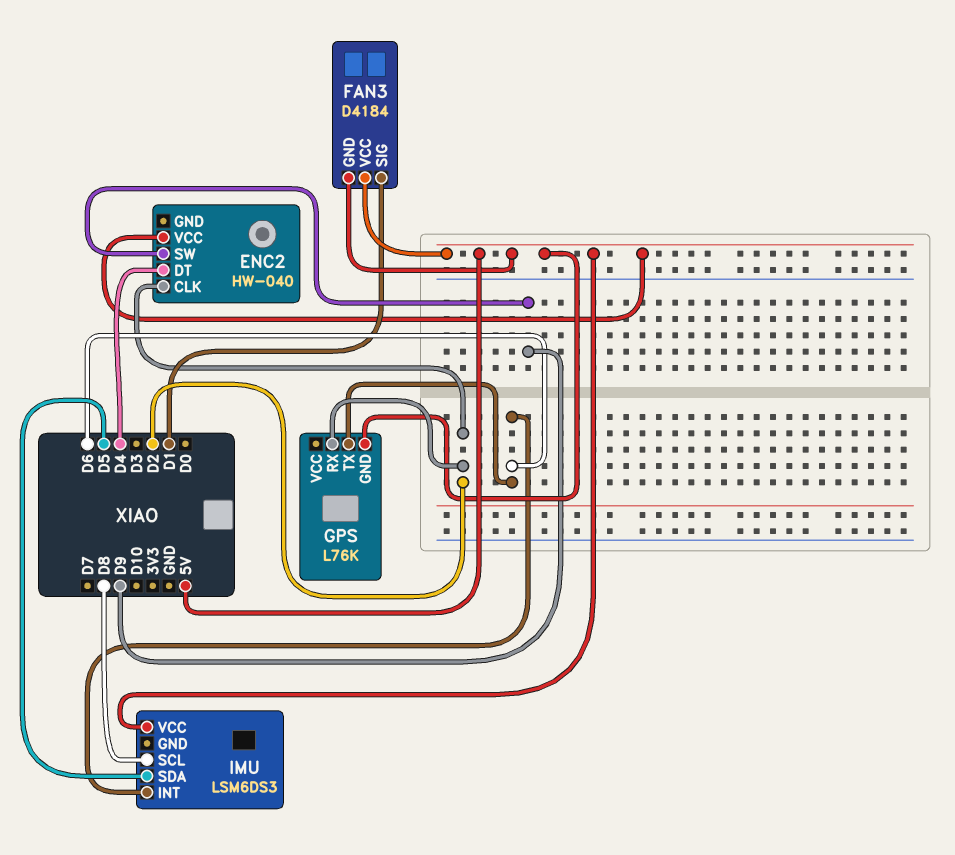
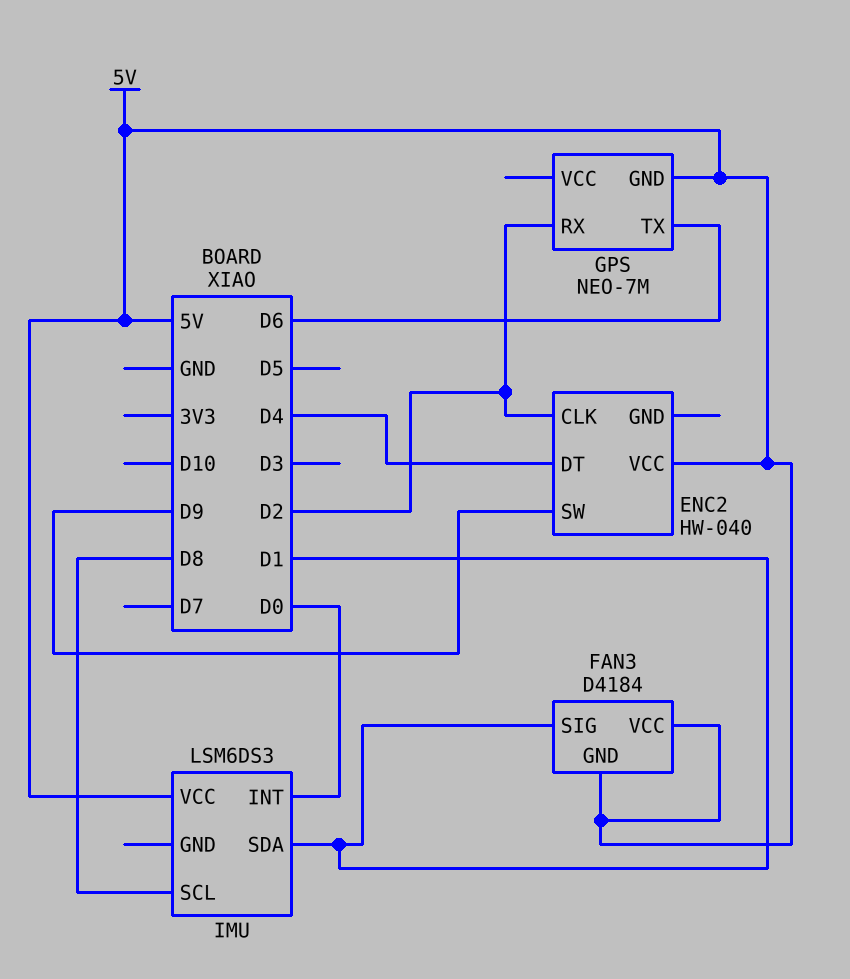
GPS: L76K -> NEO-7M
IMU pin INT: D6 -> D0
IMU pin SDA: D5 -> D1

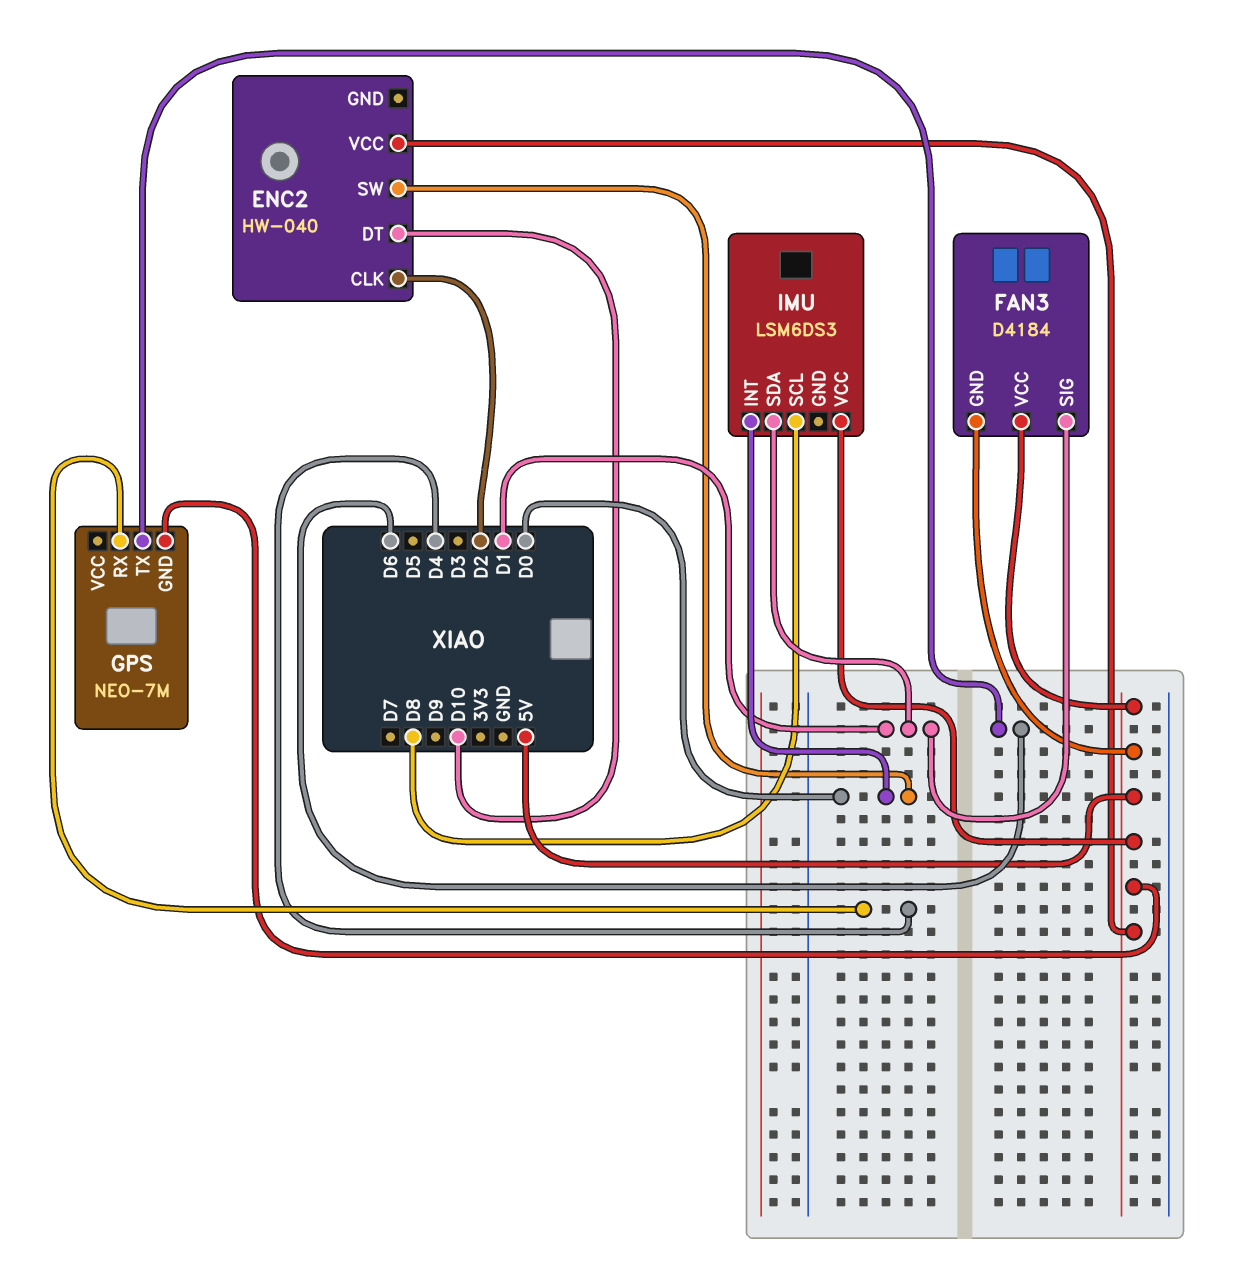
ENC2 pin DT: D4 -> D10
ENC2 pin SW: D9 -> D0
GPS pin RX: D2 -> D4

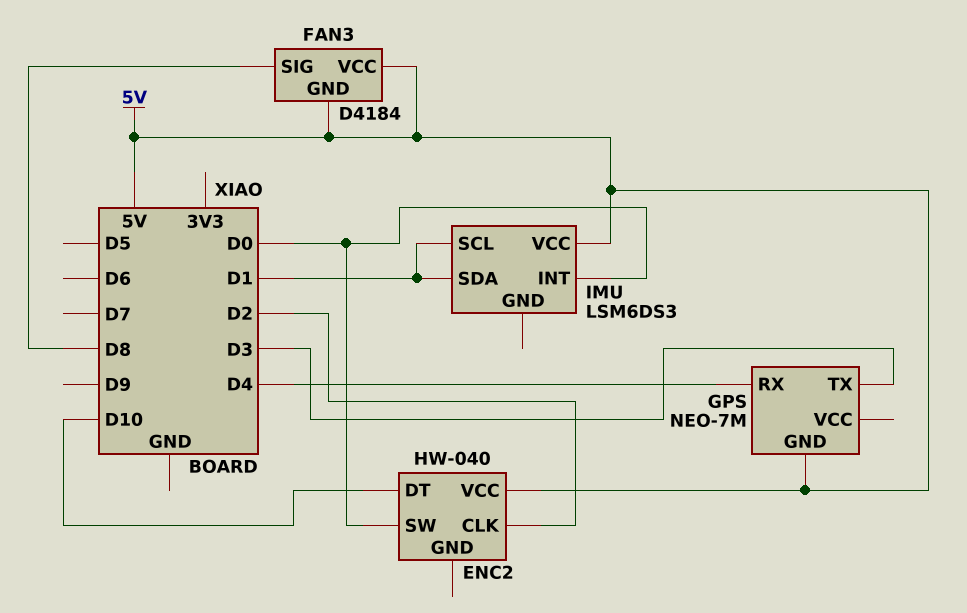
FAN3 pin SIG: D1 -> D8
GPS pin TX: D6 -> D3
IMU pin SCL: D8 -> D1

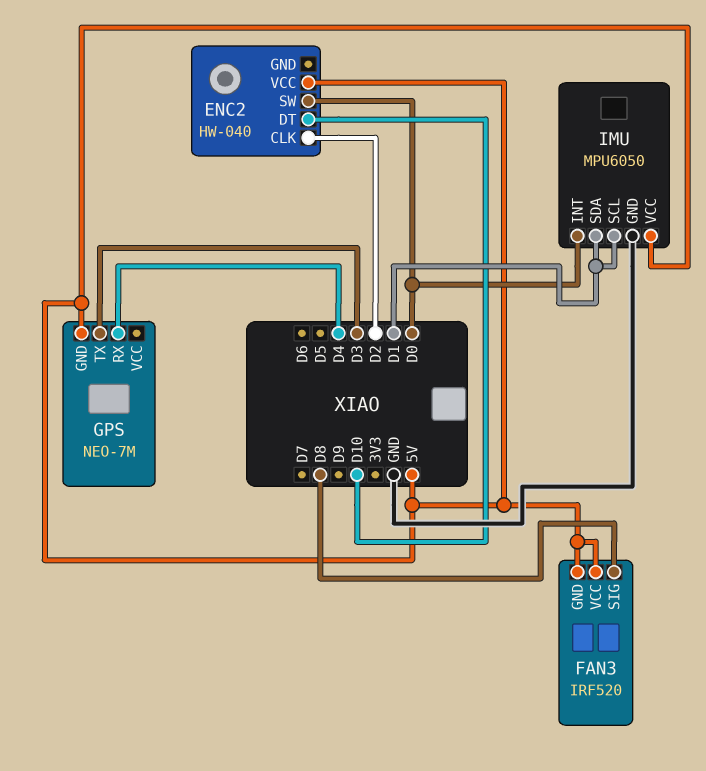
FAN3: D4184 -> IRF520
IMU: LSM6DS3 -> MPU6050
IMU pin GND: none -> GND

